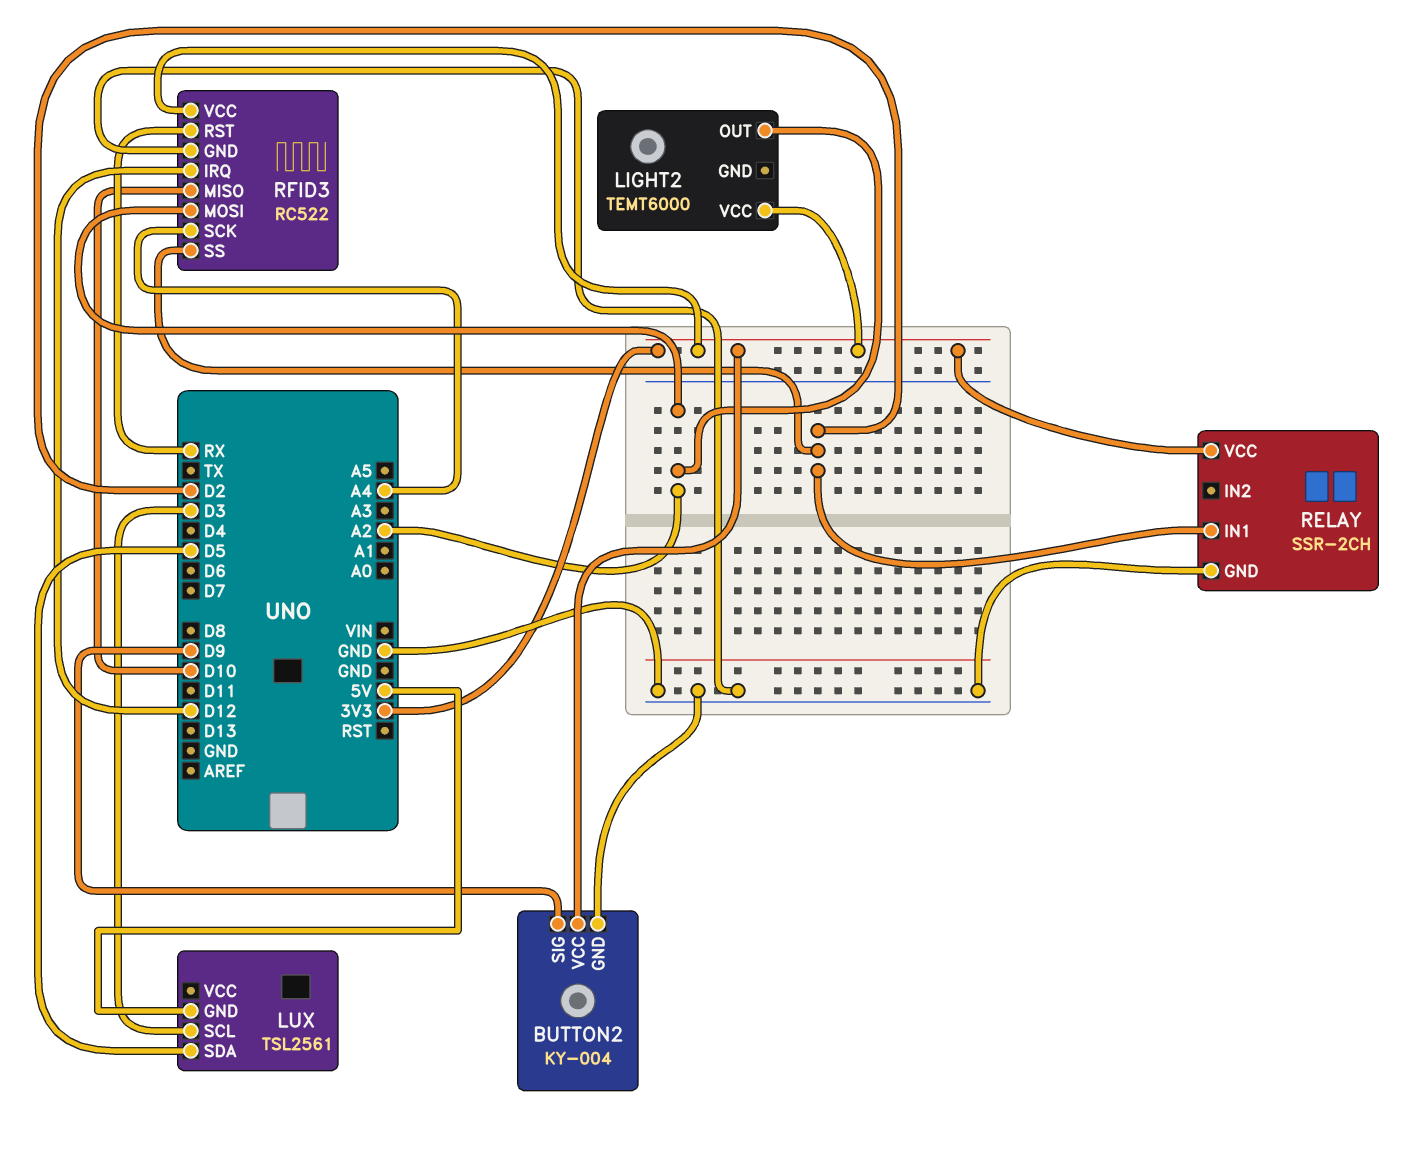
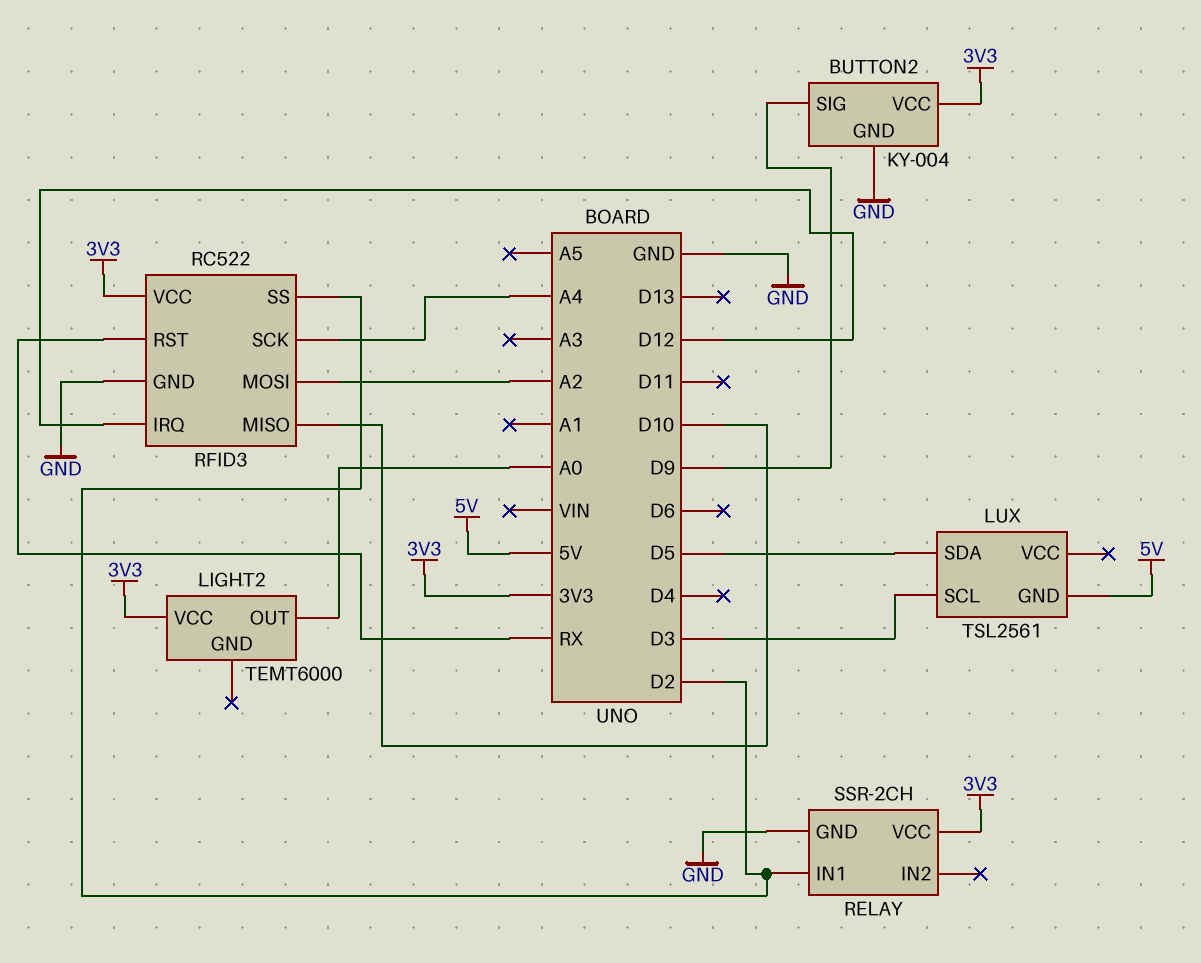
LIGHT2 pin OUT: A2 -> A0

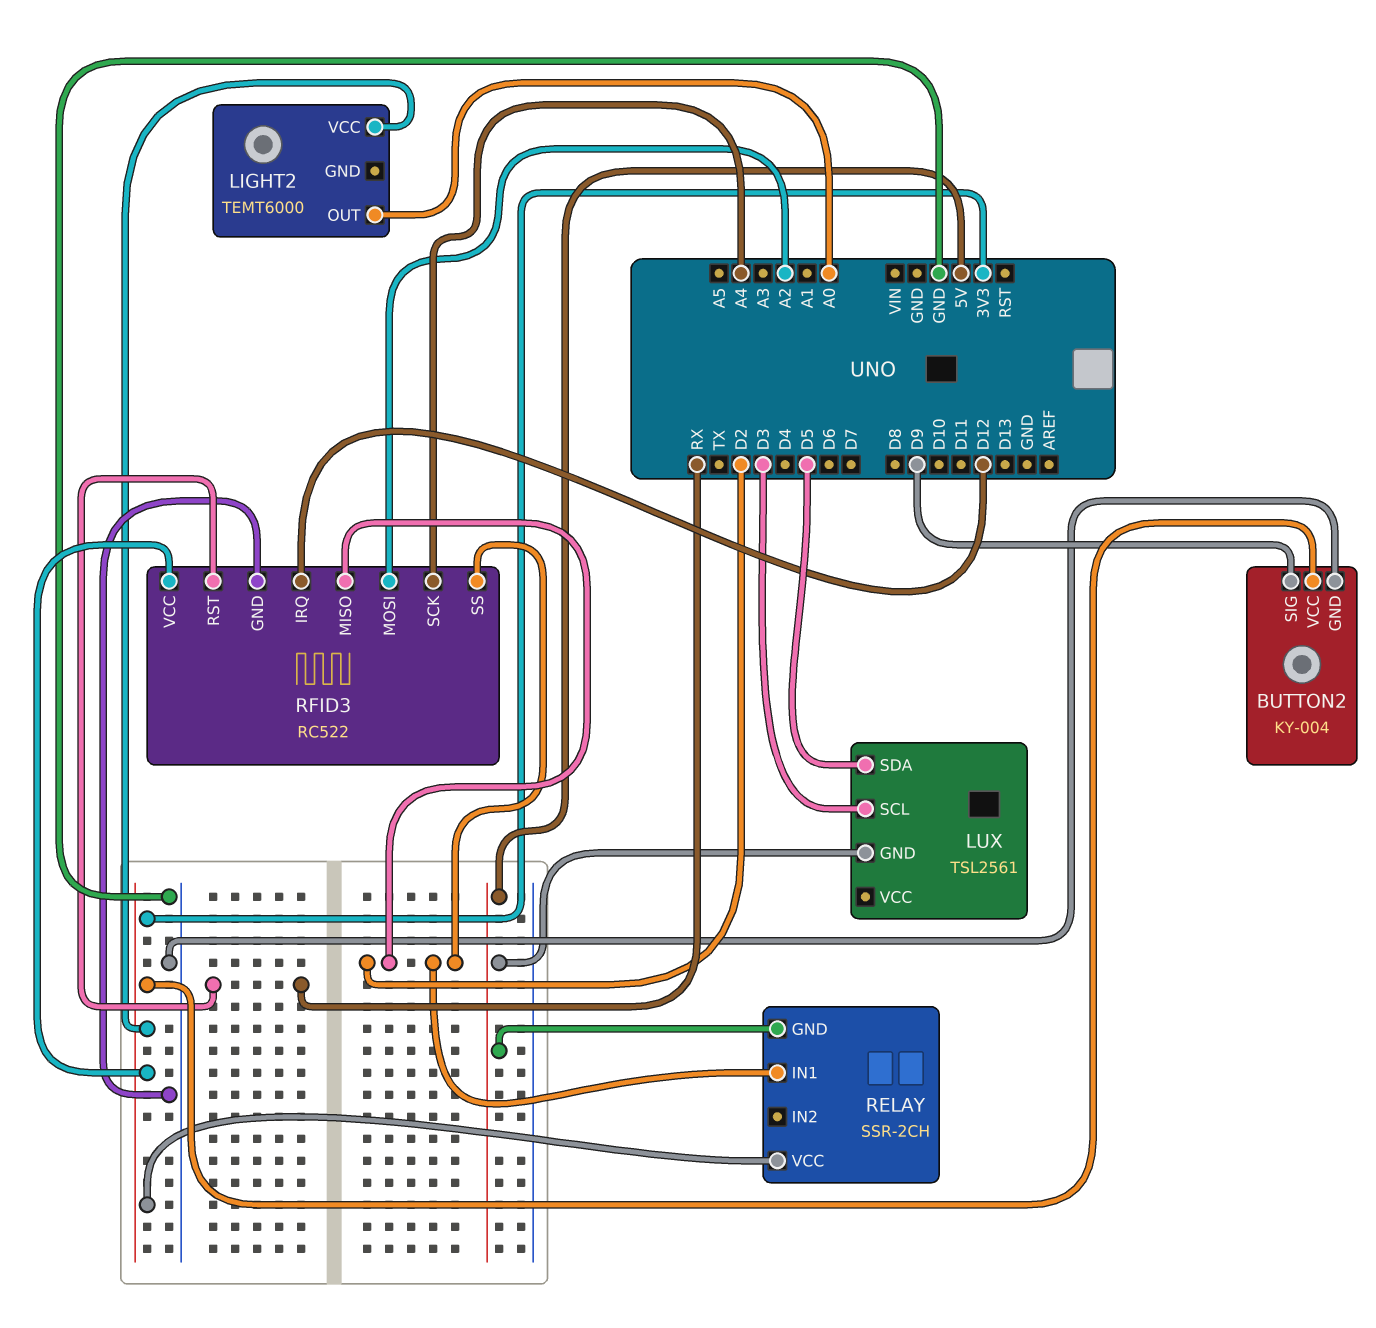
RELAY pin GND: GND -> 5V
RFID3 pin MISO: D10 -> D2

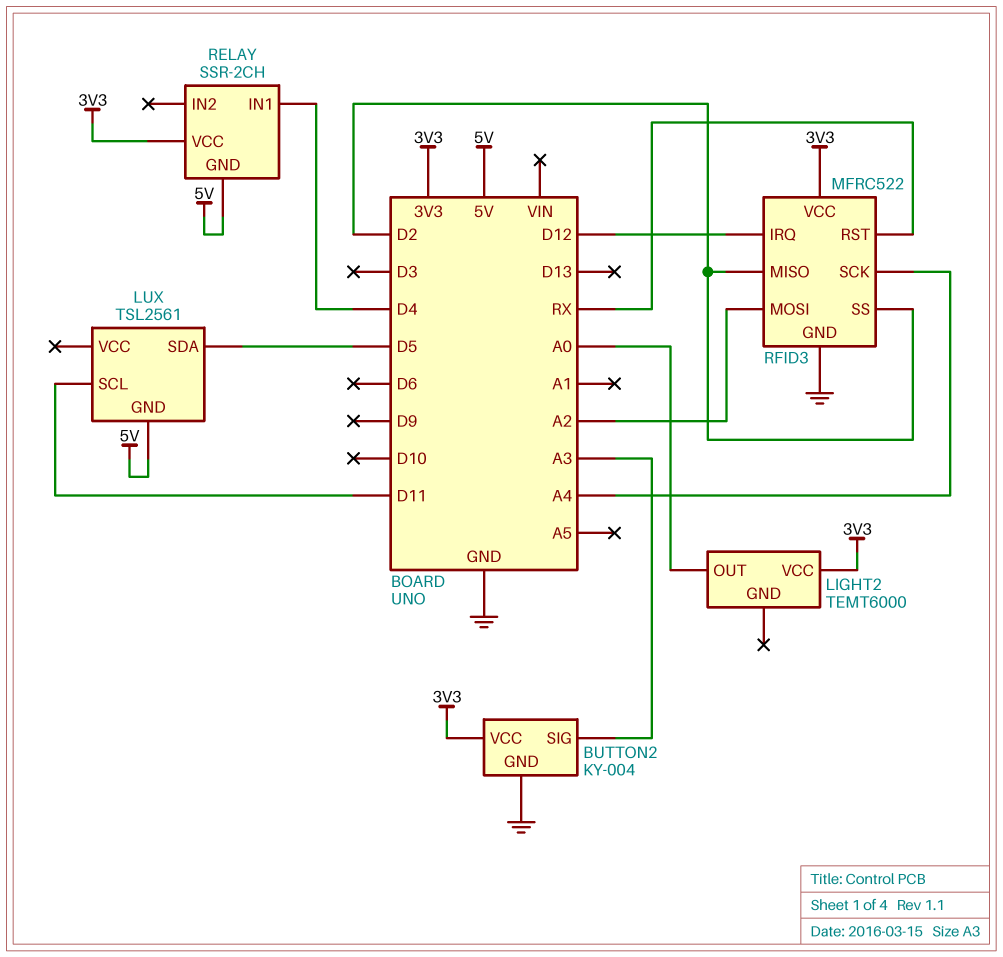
BUTTON2 pin SIG: D9 -> A3
LUX pin SCL: D3 -> D11
RELAY pin IN1: D2 -> D4
RFID3: RC522 -> MFRC522

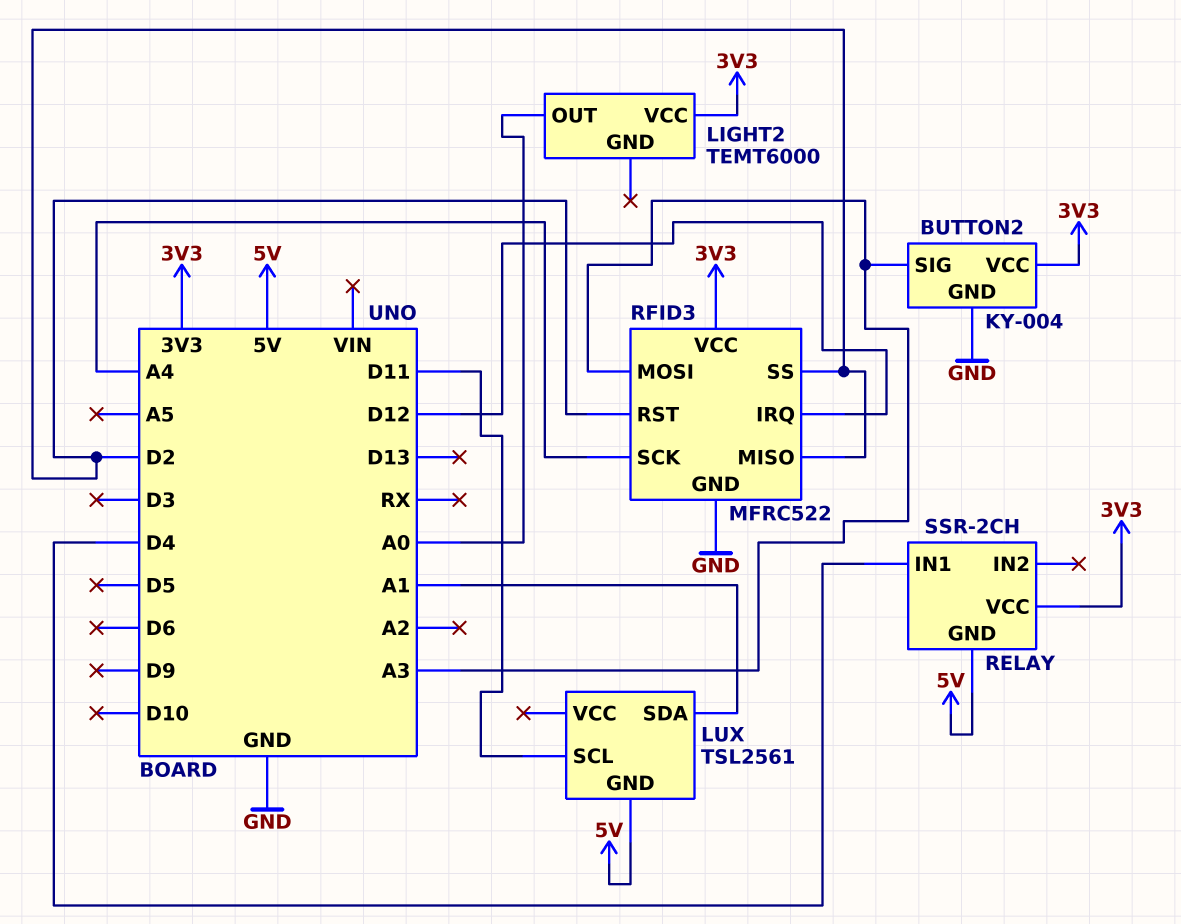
LUX pin SDA: D5 -> A1
RFID3 pin MOSI: A2 -> A3
RFID3 pin RST: RX -> D2

